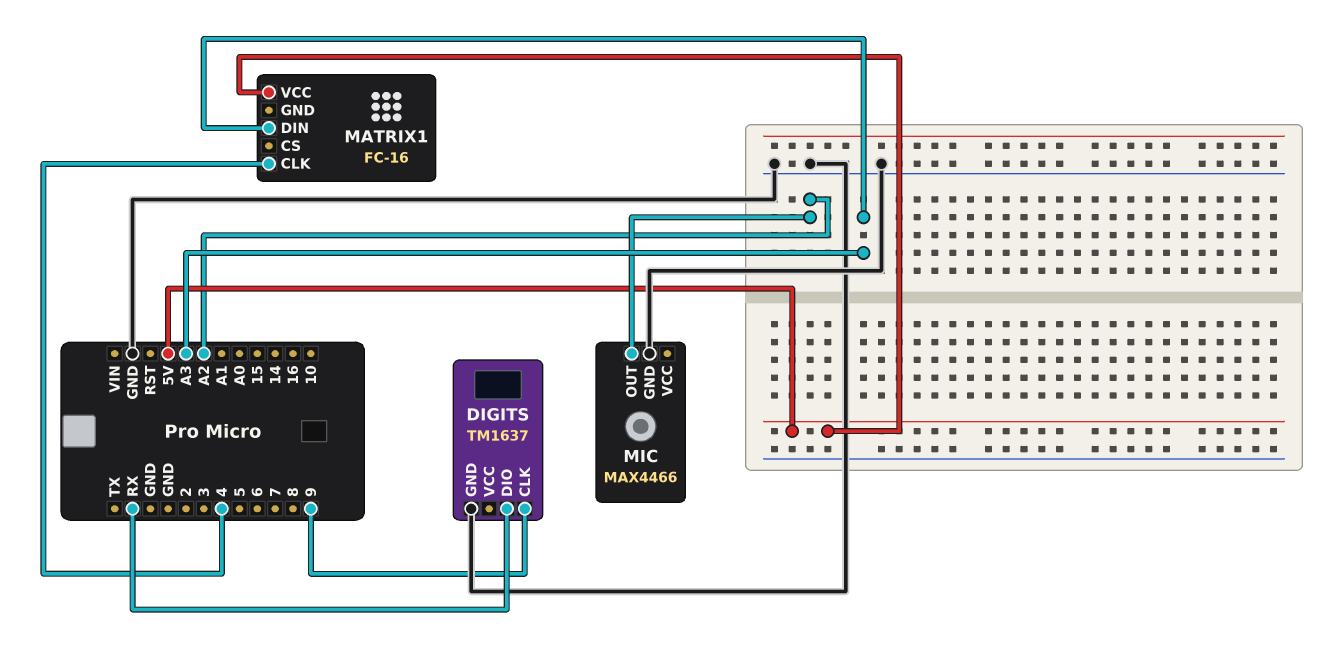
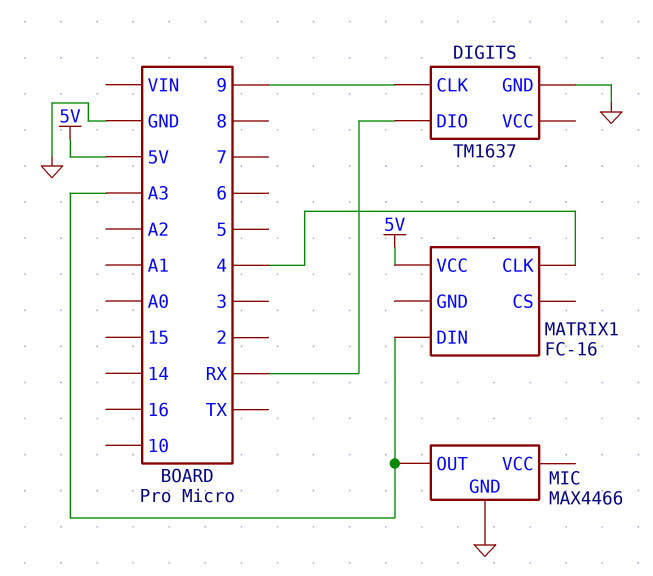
MIC pin OUT: A2 -> A3

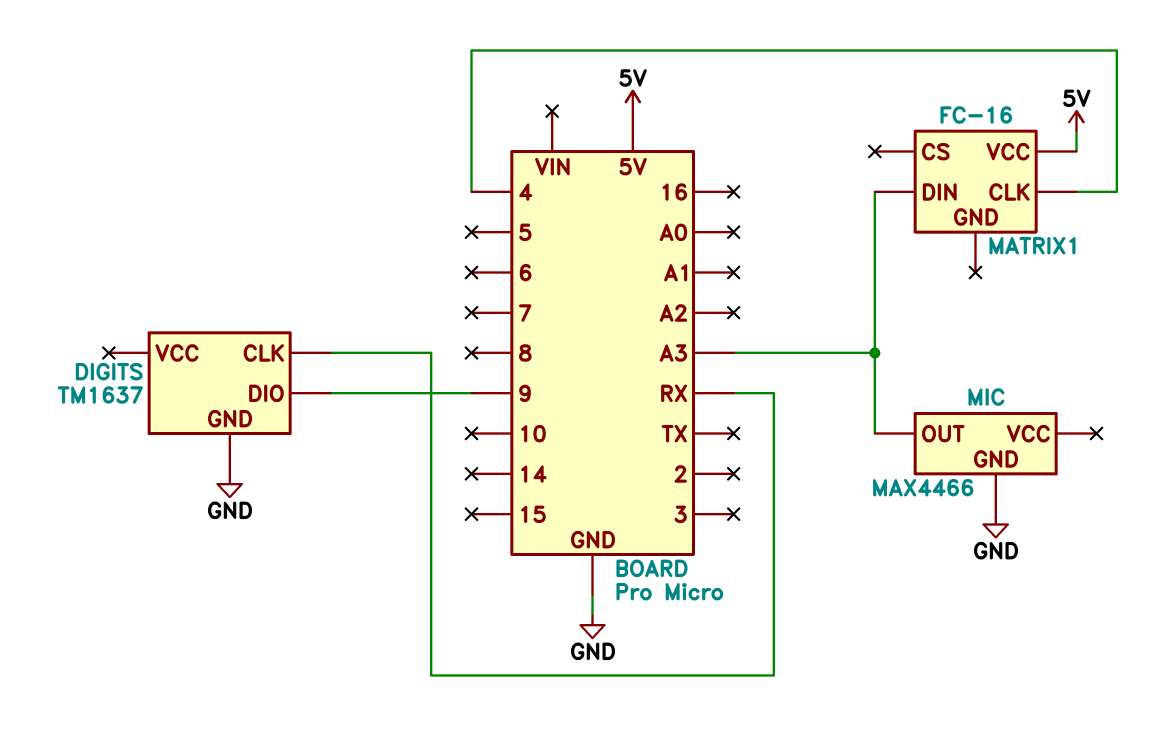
DIGITS pin CLK: 9 -> RX
DIGITS pin DIO: RX -> 9

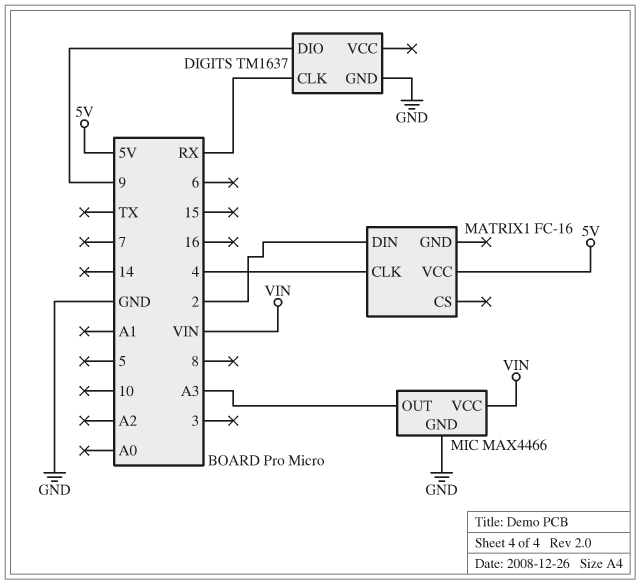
MATRIX1 pin DIN: A3 -> 2
MIC pin VCC: none -> VIN

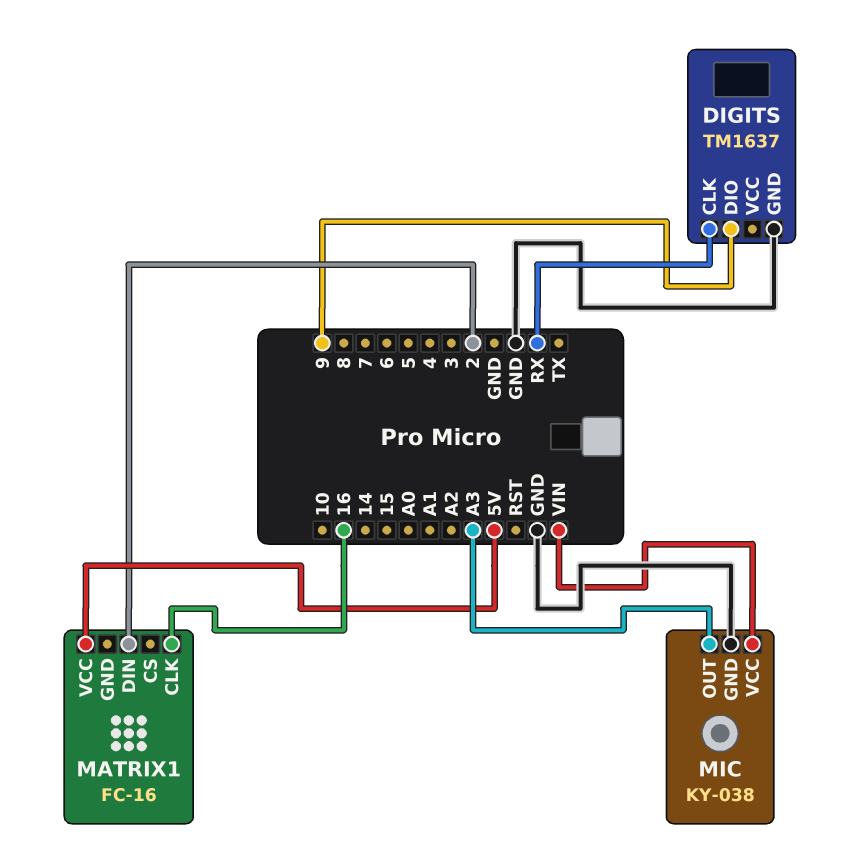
MATRIX1 pin CLK: 4 -> 16
MIC: MAX4466 -> KY-038

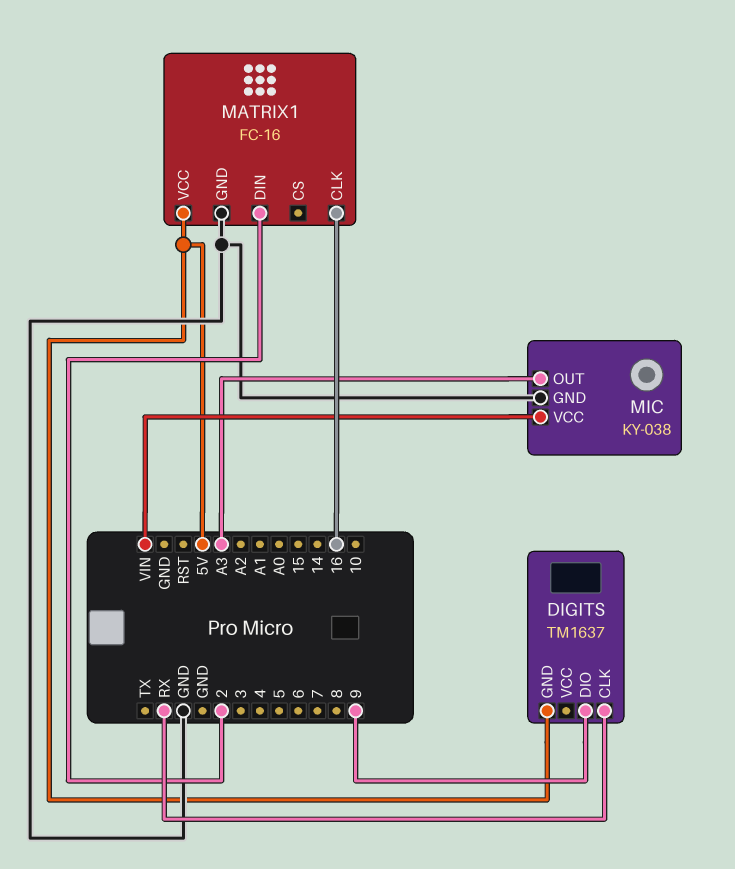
DIGITS pin GND: GND -> 5V
MATRIX1 pin GND: none -> GND

